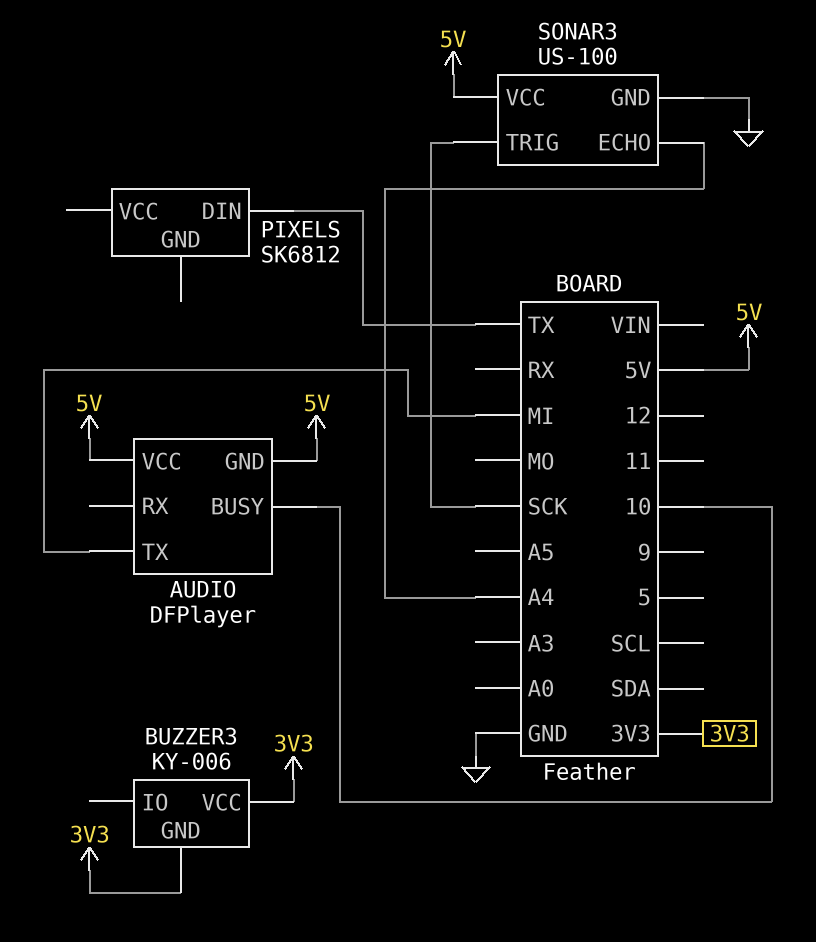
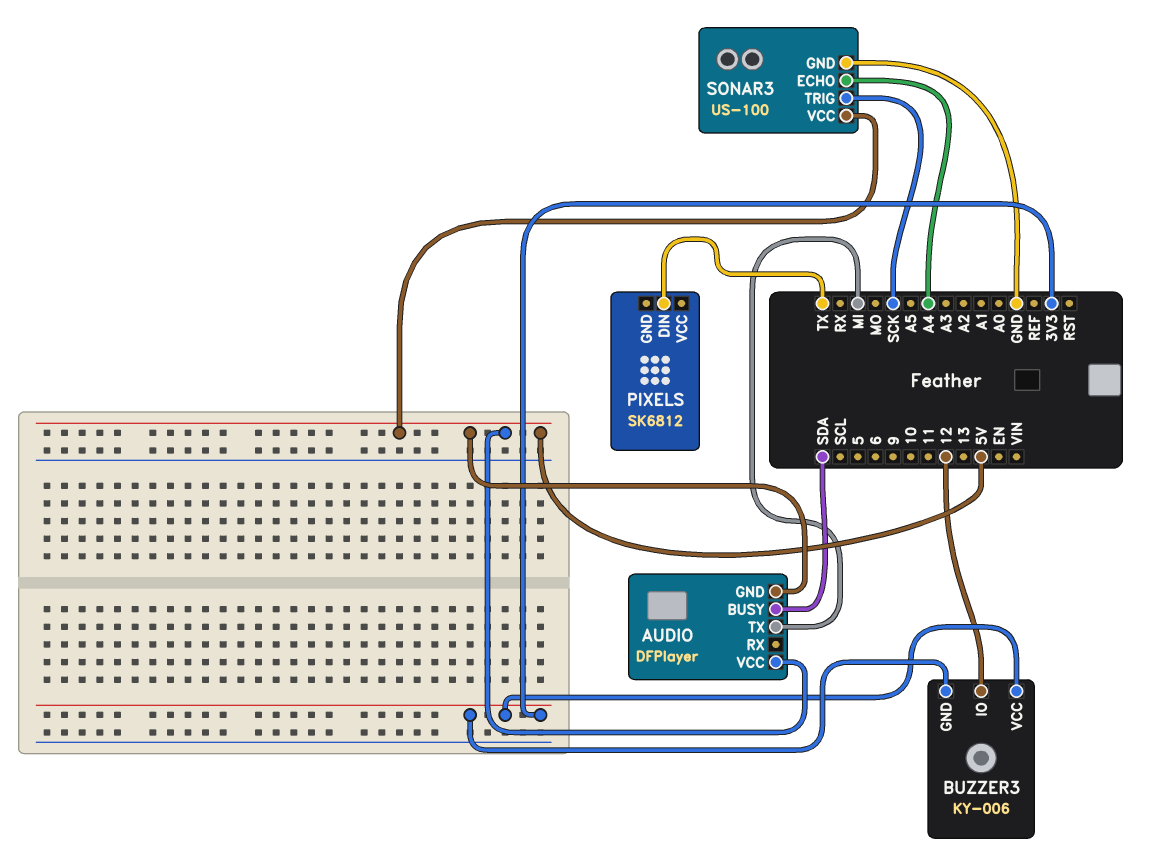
AUDIO pin BUSY: 10 -> SDA
BUZZER3 pin IO: none -> 12

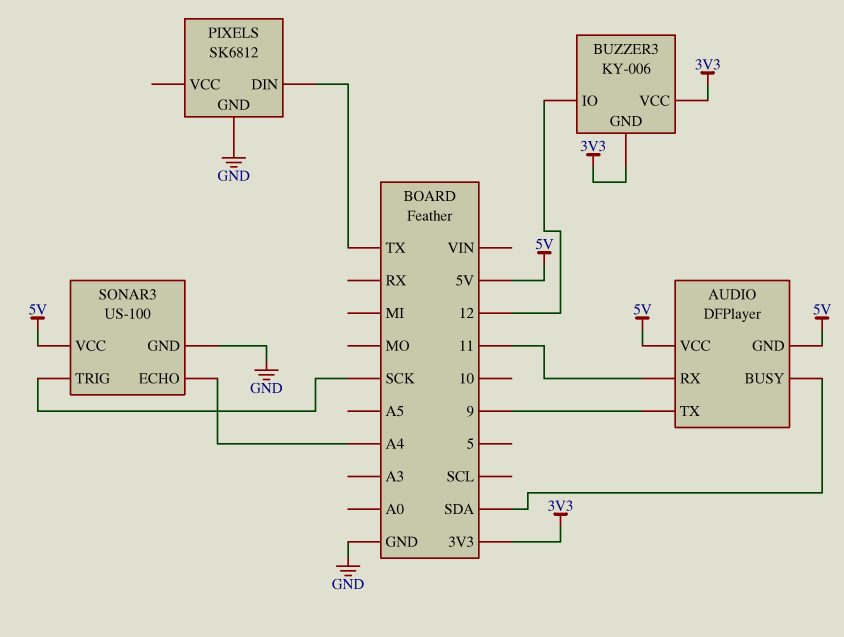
AUDIO pin RX: none -> 11
AUDIO pin TX: MI -> 9
PIXELS pin GND: none -> GND

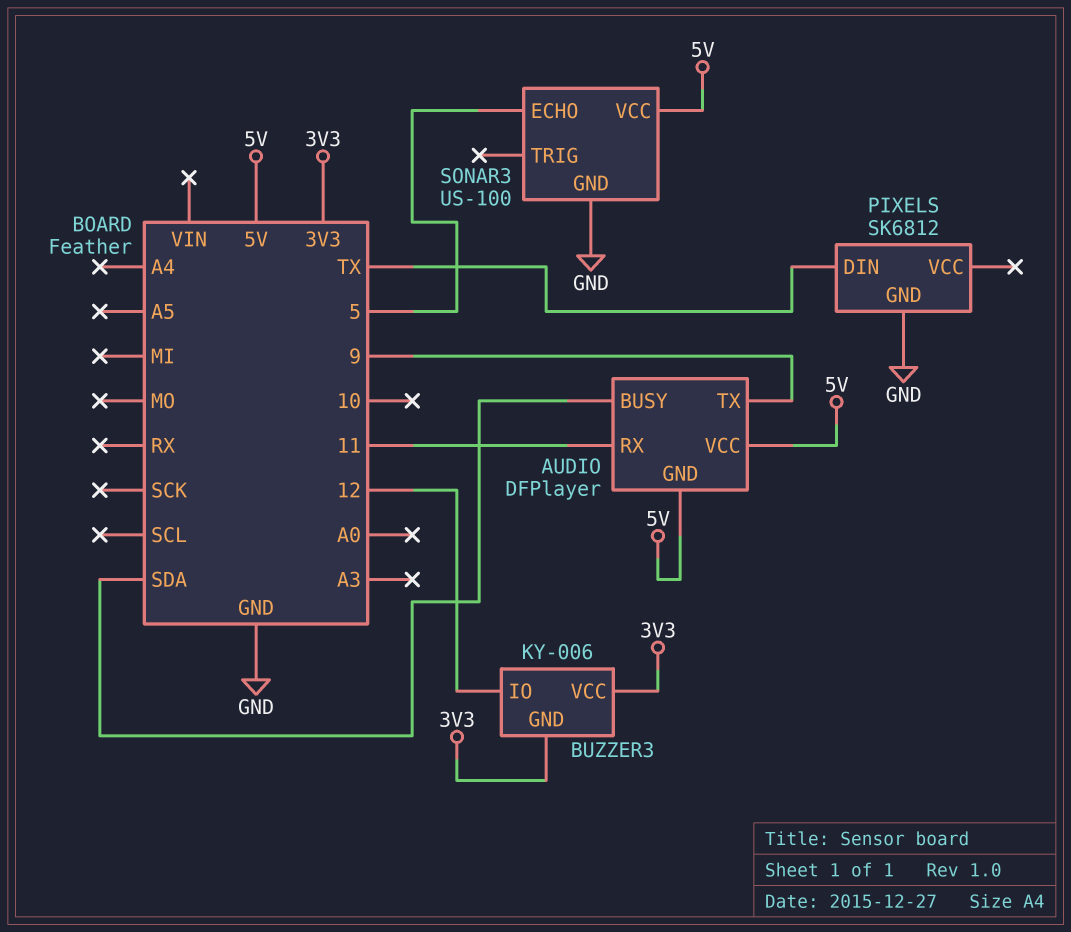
SONAR3 pin ECHO: A4 -> 5
SONAR3 pin TRIG: SCK -> none

